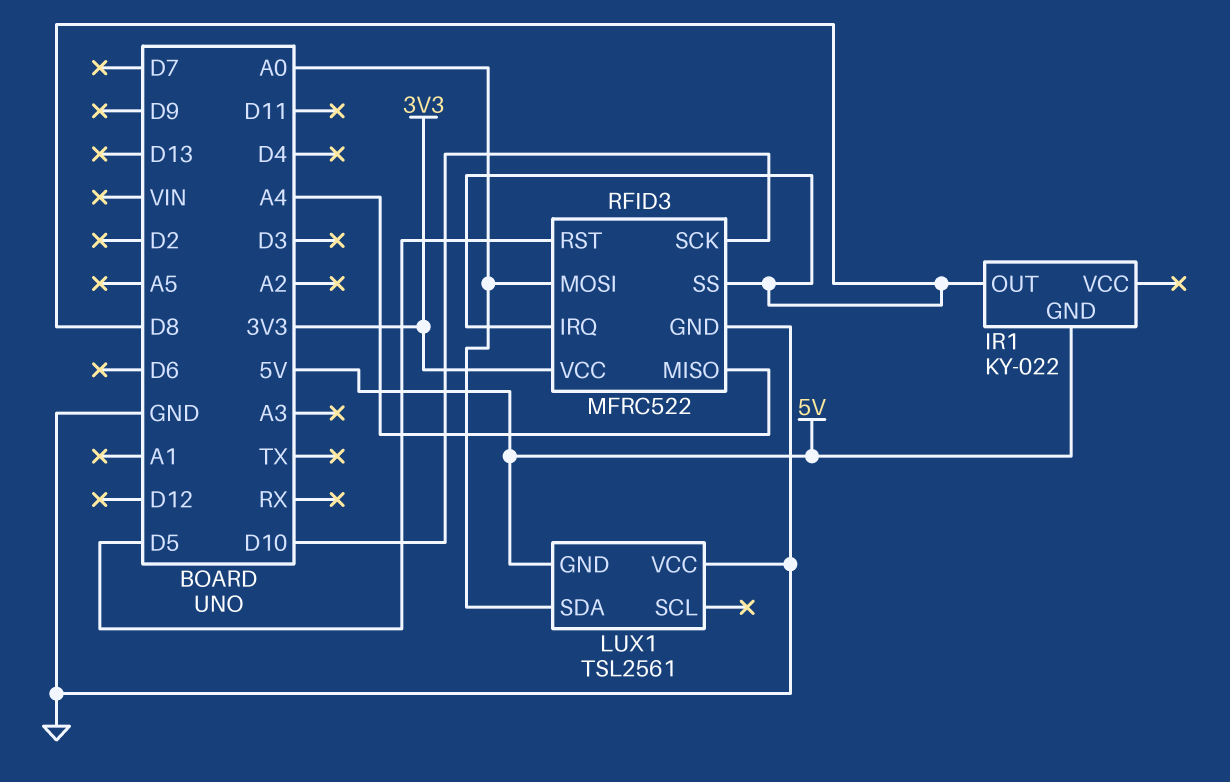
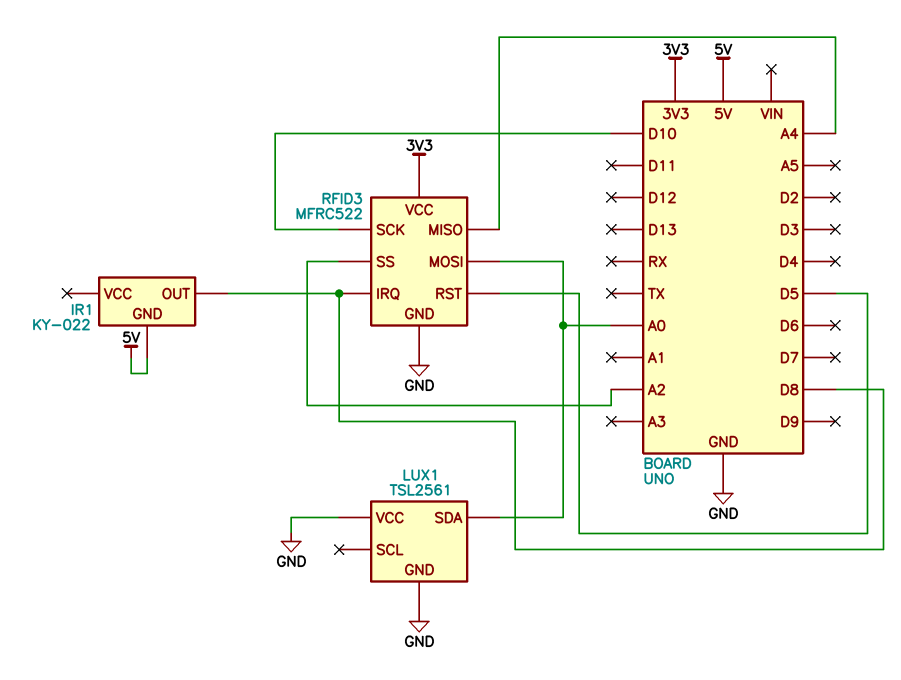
LUX1 pin GND: 5V -> GND
RFID3 pin SS: D8 -> A2

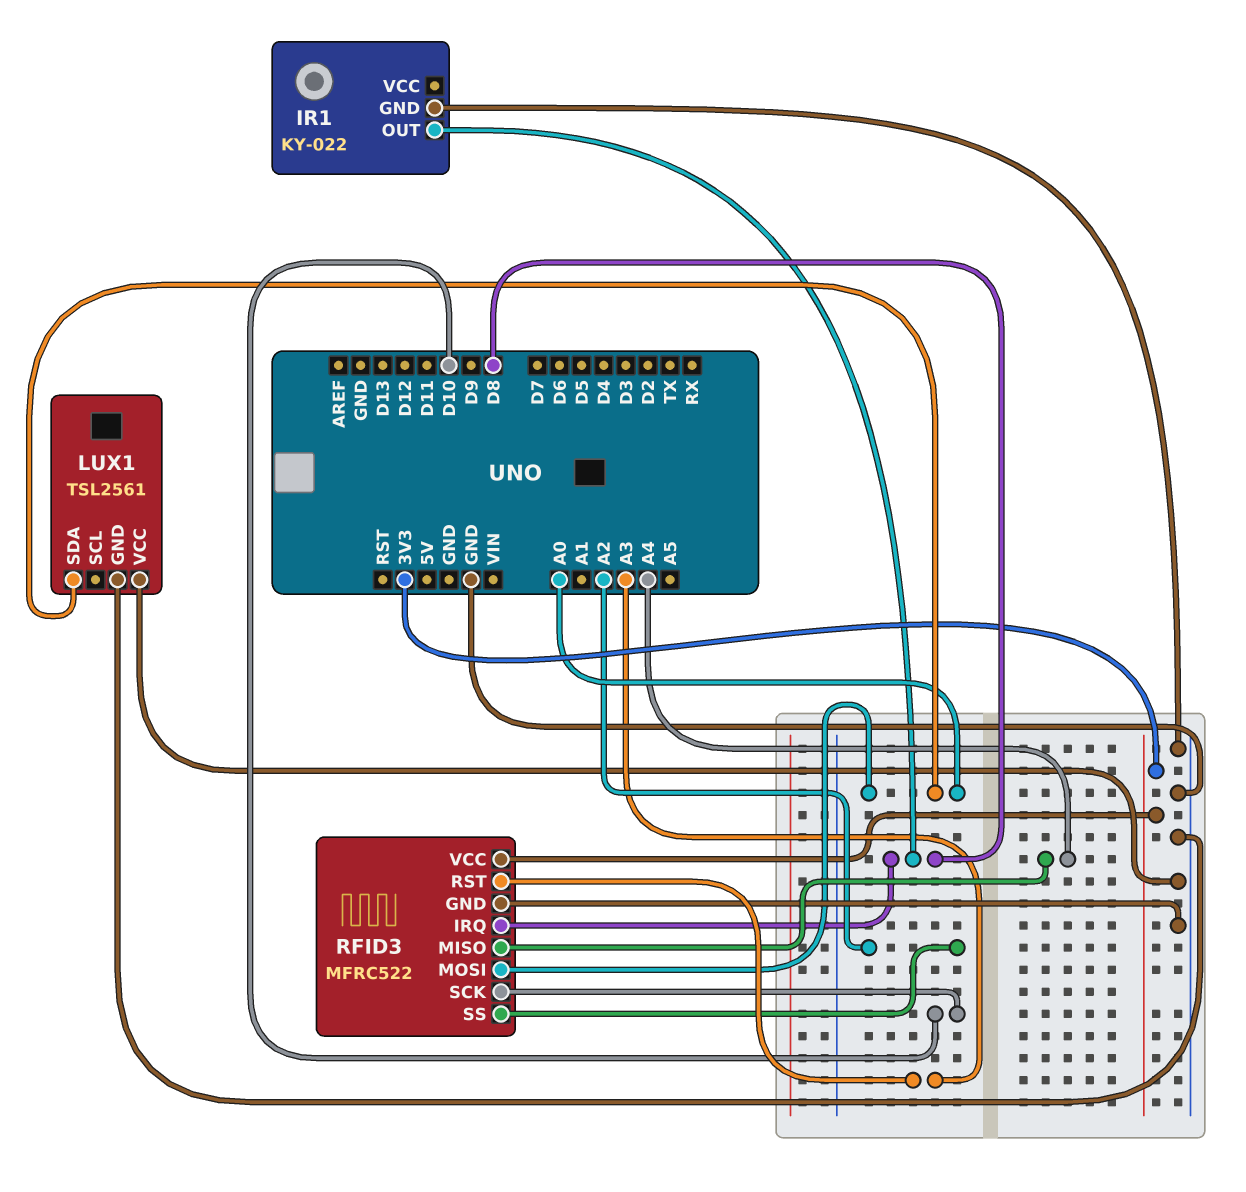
IR1 pin GND: 5V -> GND
RFID3 pin RST: D5 -> A3

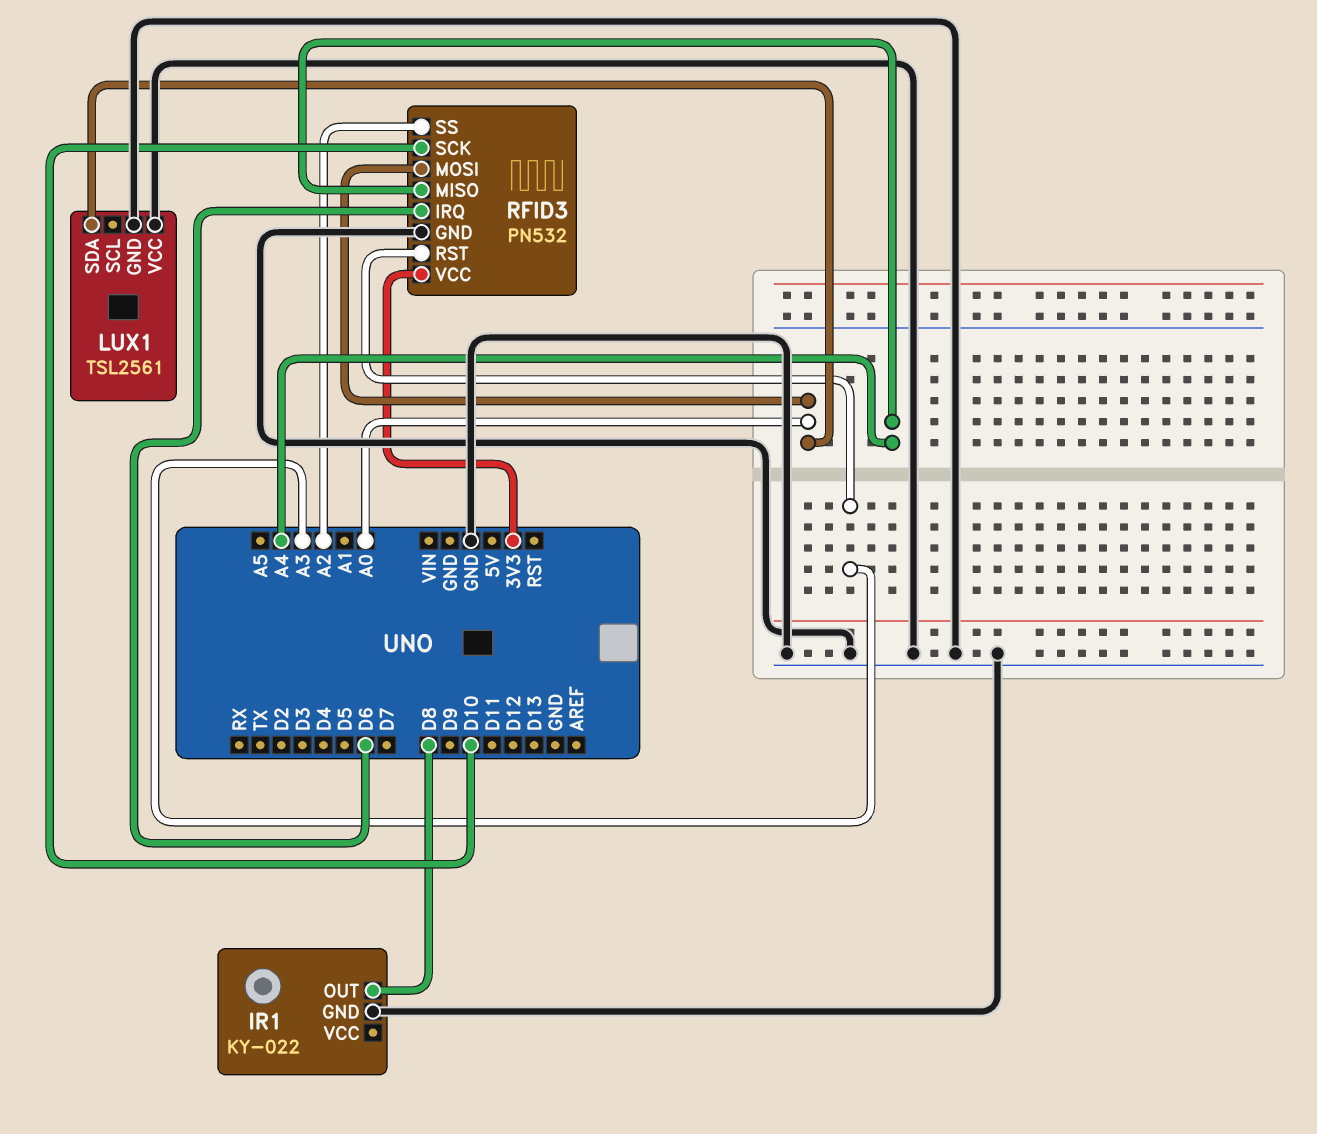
RFID3: MFRC522 -> PN532
RFID3 pin IRQ: D8 -> D6

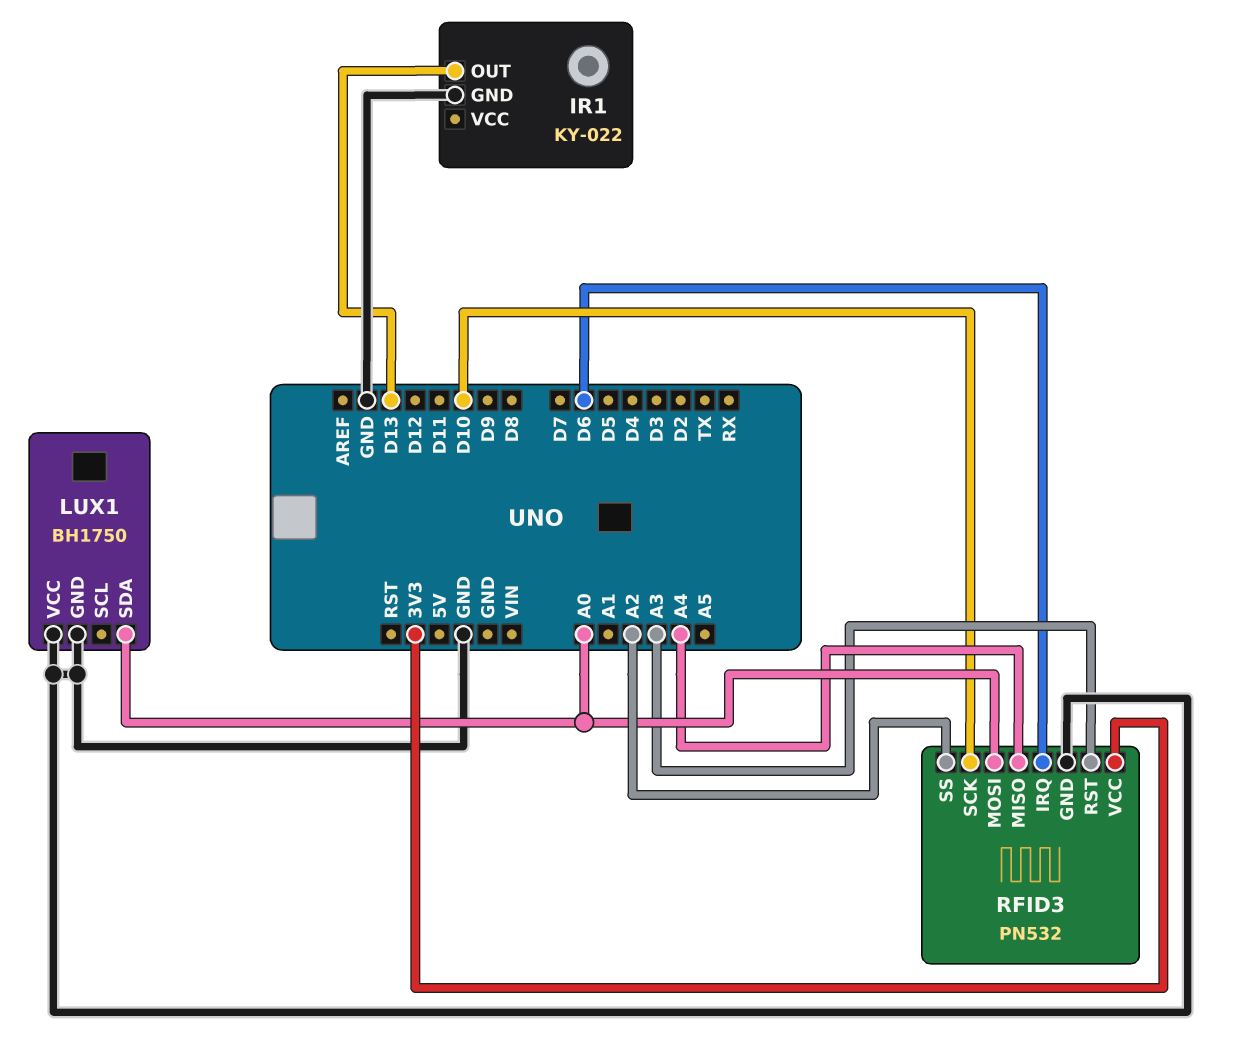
IR1 pin OUT: D8 -> D13
LUX1: TSL2561 -> BH1750

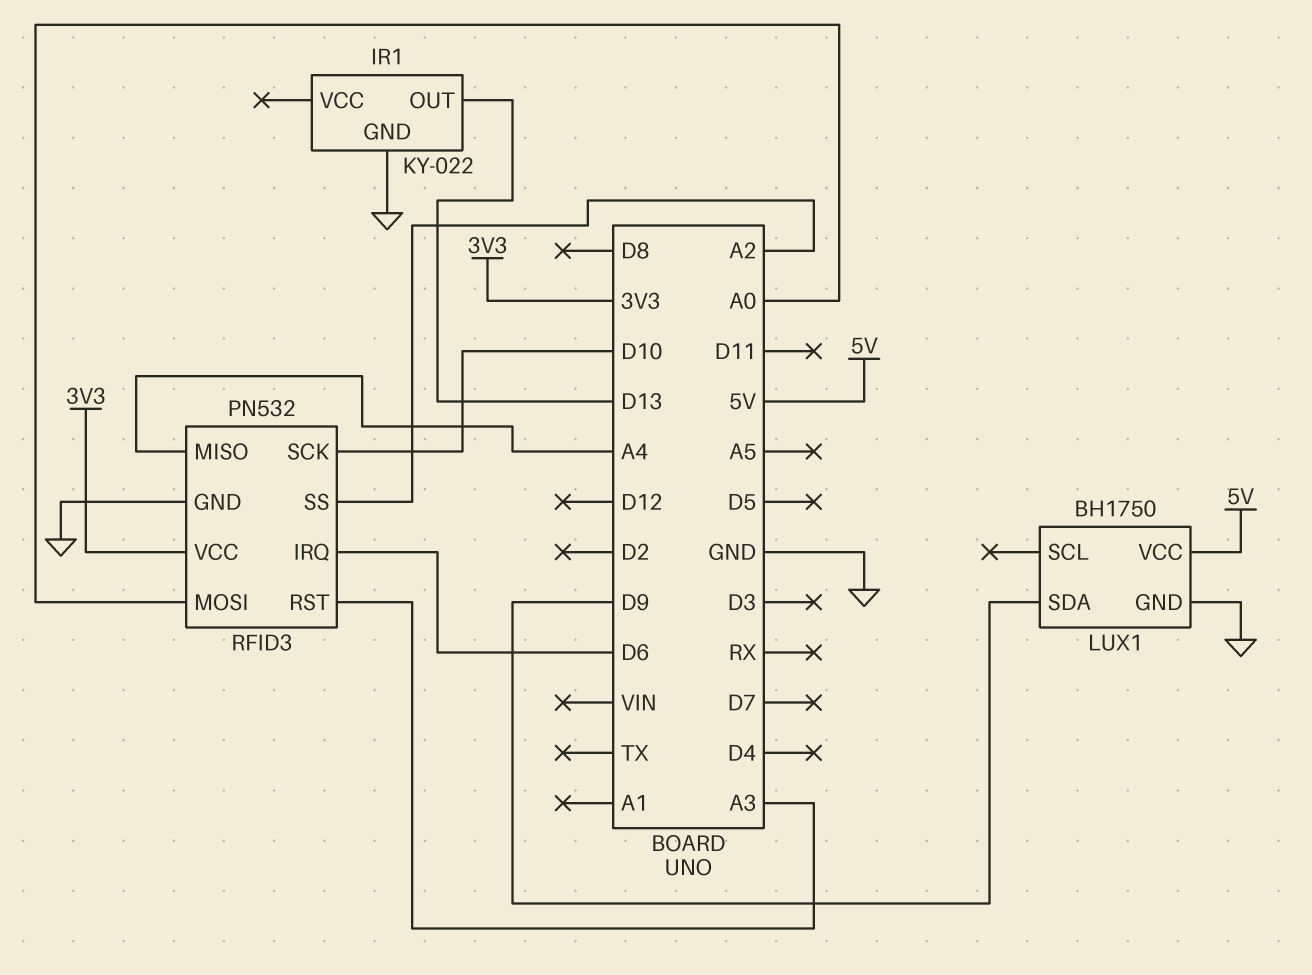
LUX1 pin SDA: A0 -> D9
LUX1 pin VCC: GND -> 5V

